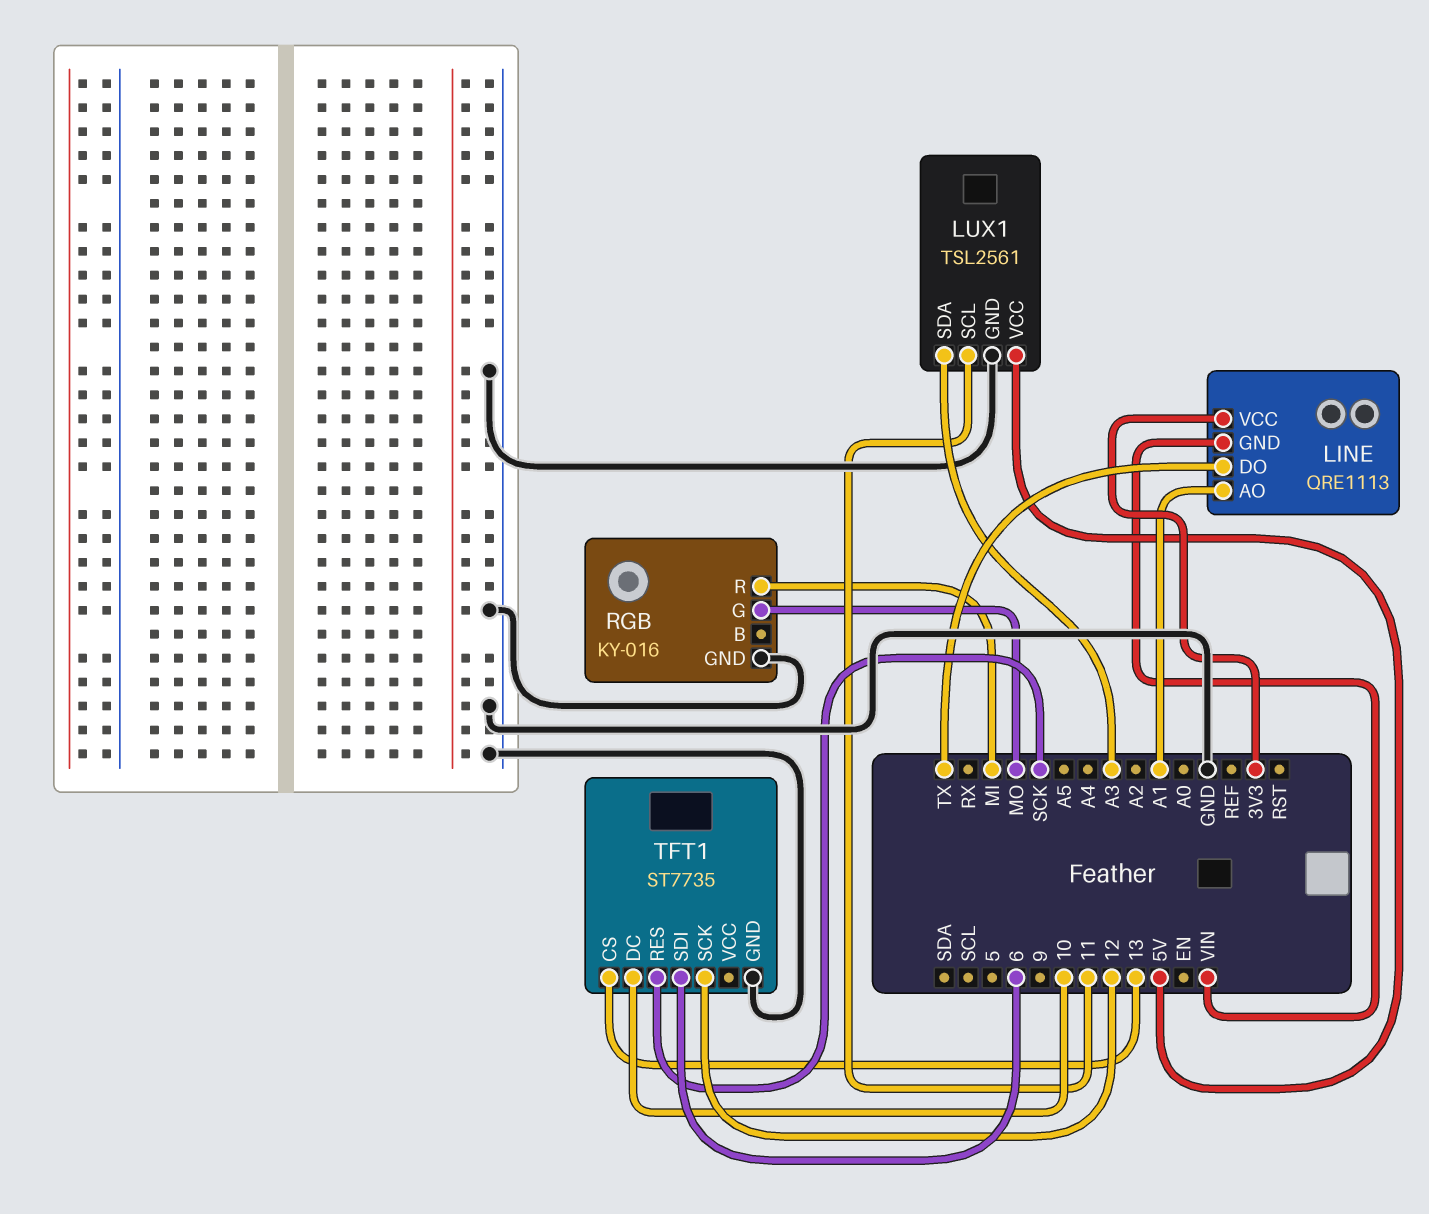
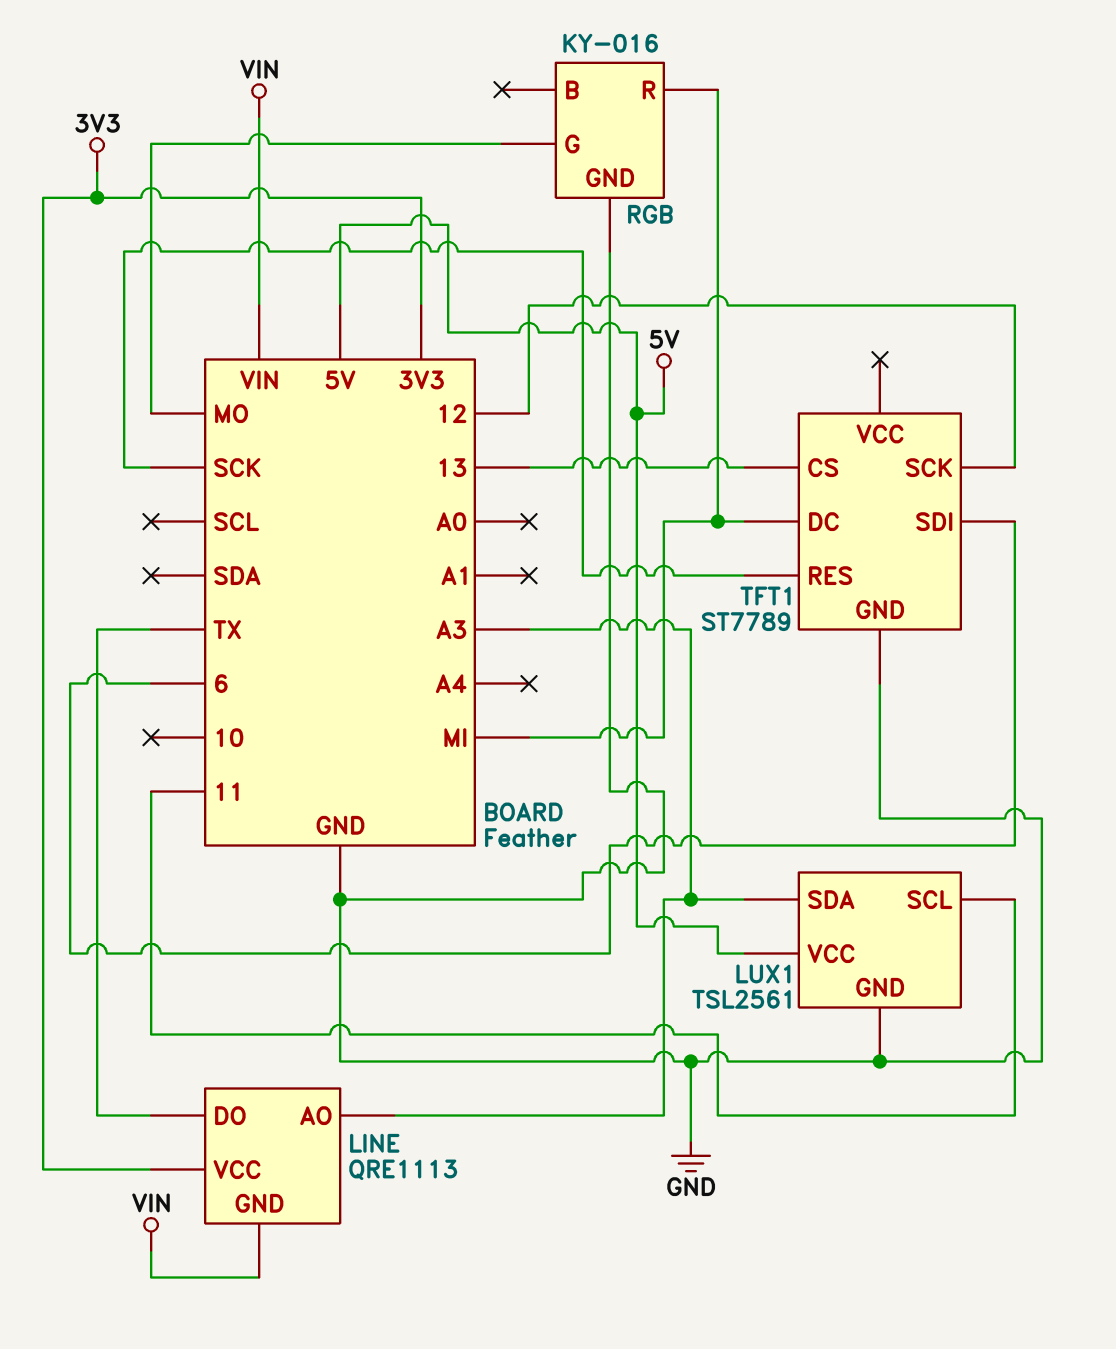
LINE pin AO: A1 -> A3
TFT1: ST7735 -> ST7789
TFT1 pin DC: 10 -> MI

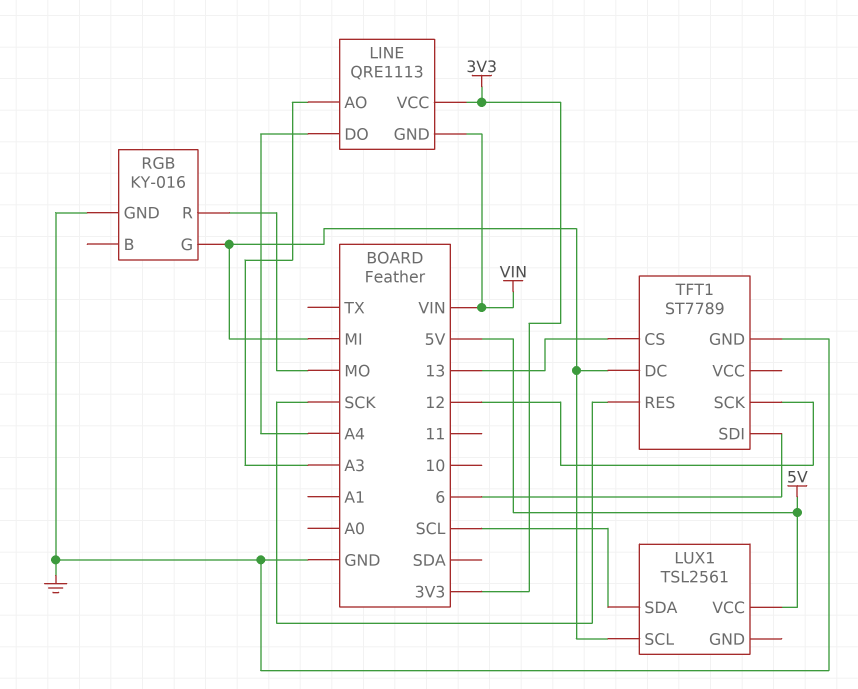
LINE pin DO: TX -> A4
LUX1 pin GND: GND -> none
LUX1 pin SCL: 11 -> MI
LUX1 pin SDA: A3 -> SCL
RGB pin G: MO -> MI
RGB pin R: MI -> MO

